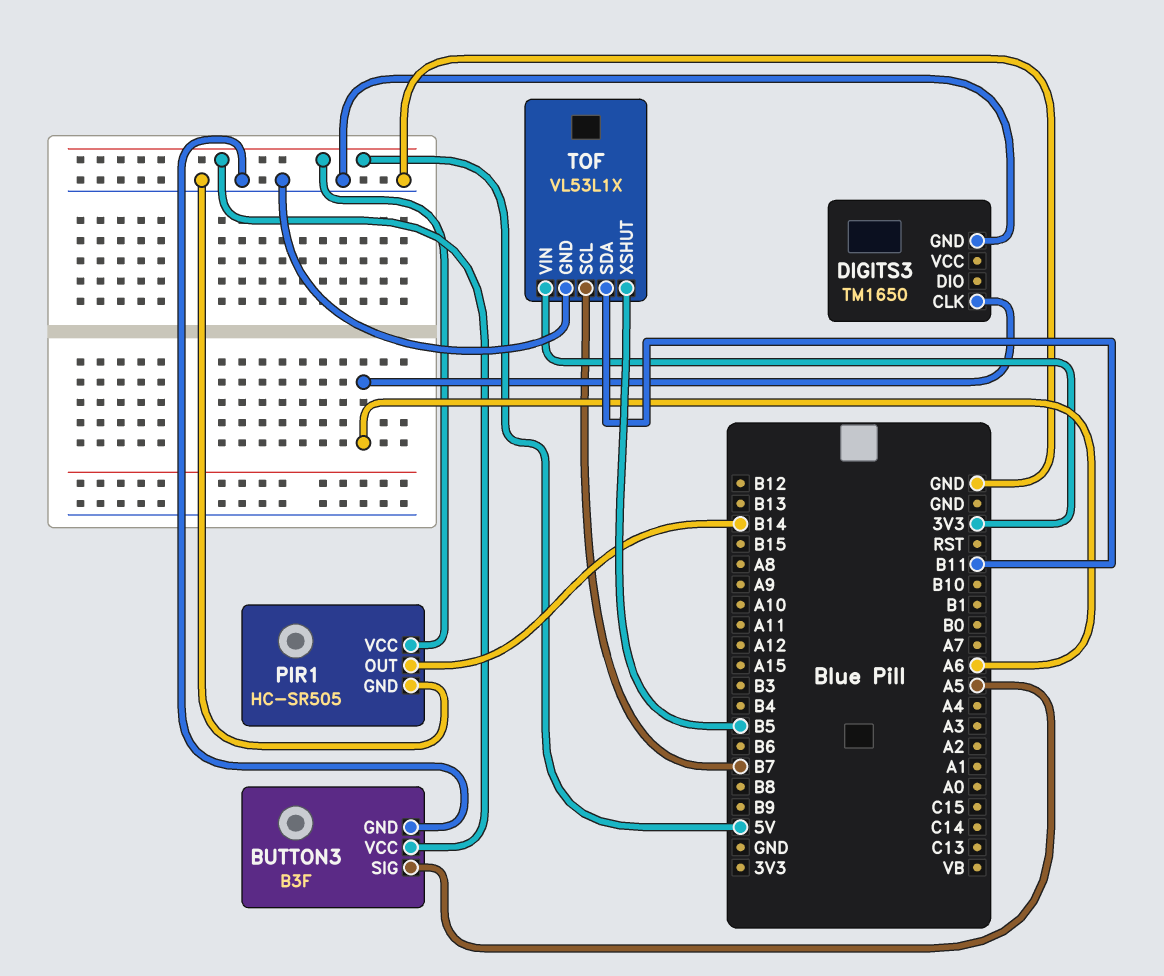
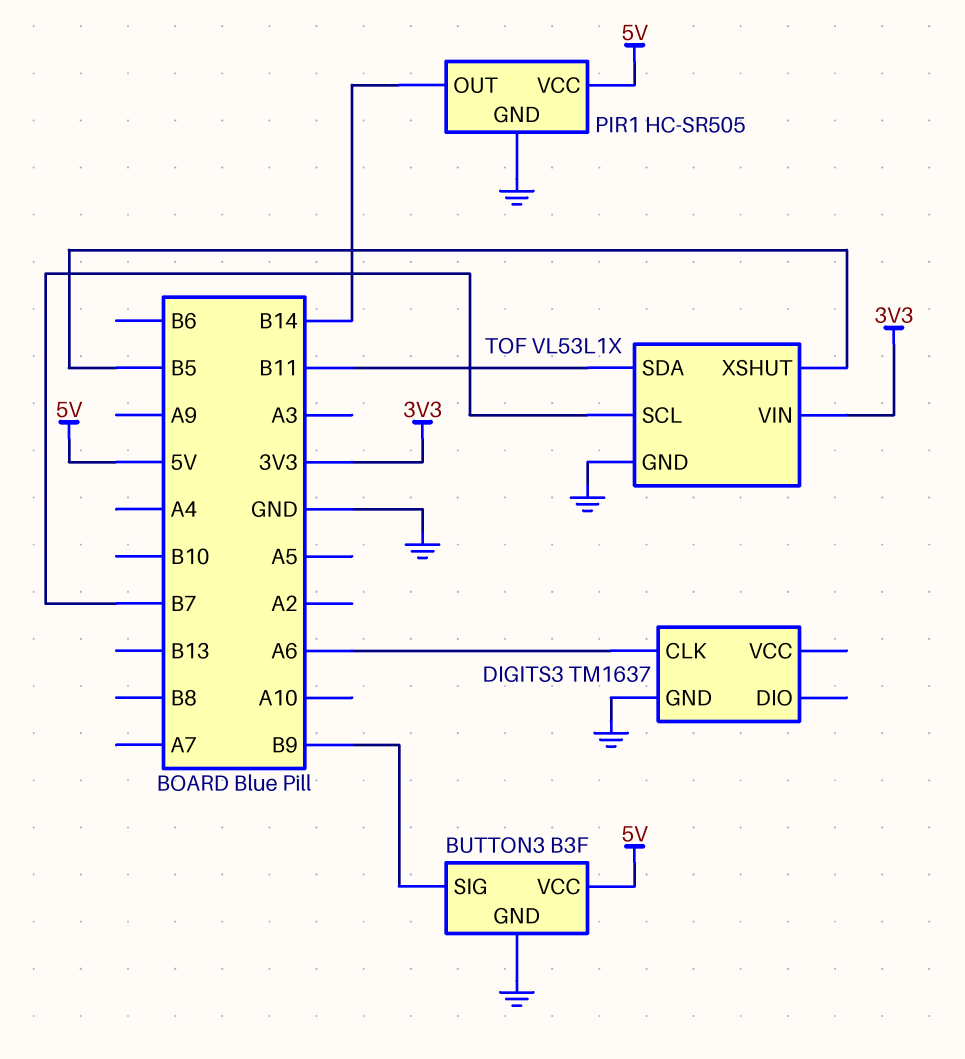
BUTTON3 pin SIG: A5 -> B9
DIGITS3: TM1650 -> TM1637

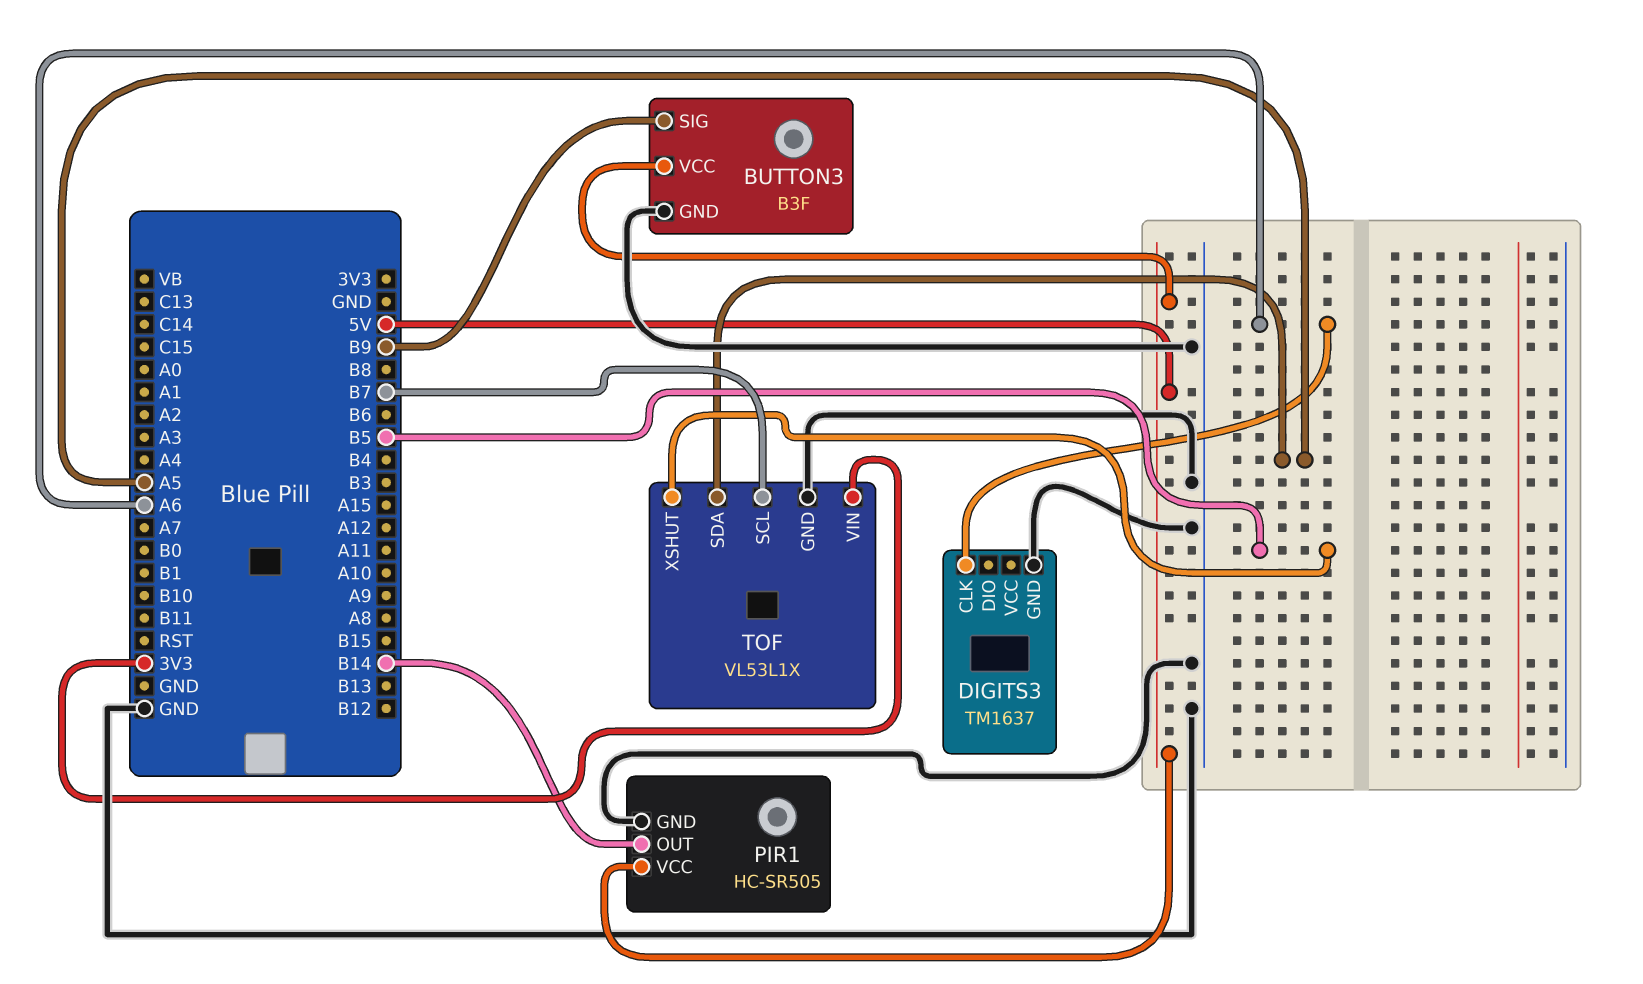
TOF pin SDA: B11 -> A5

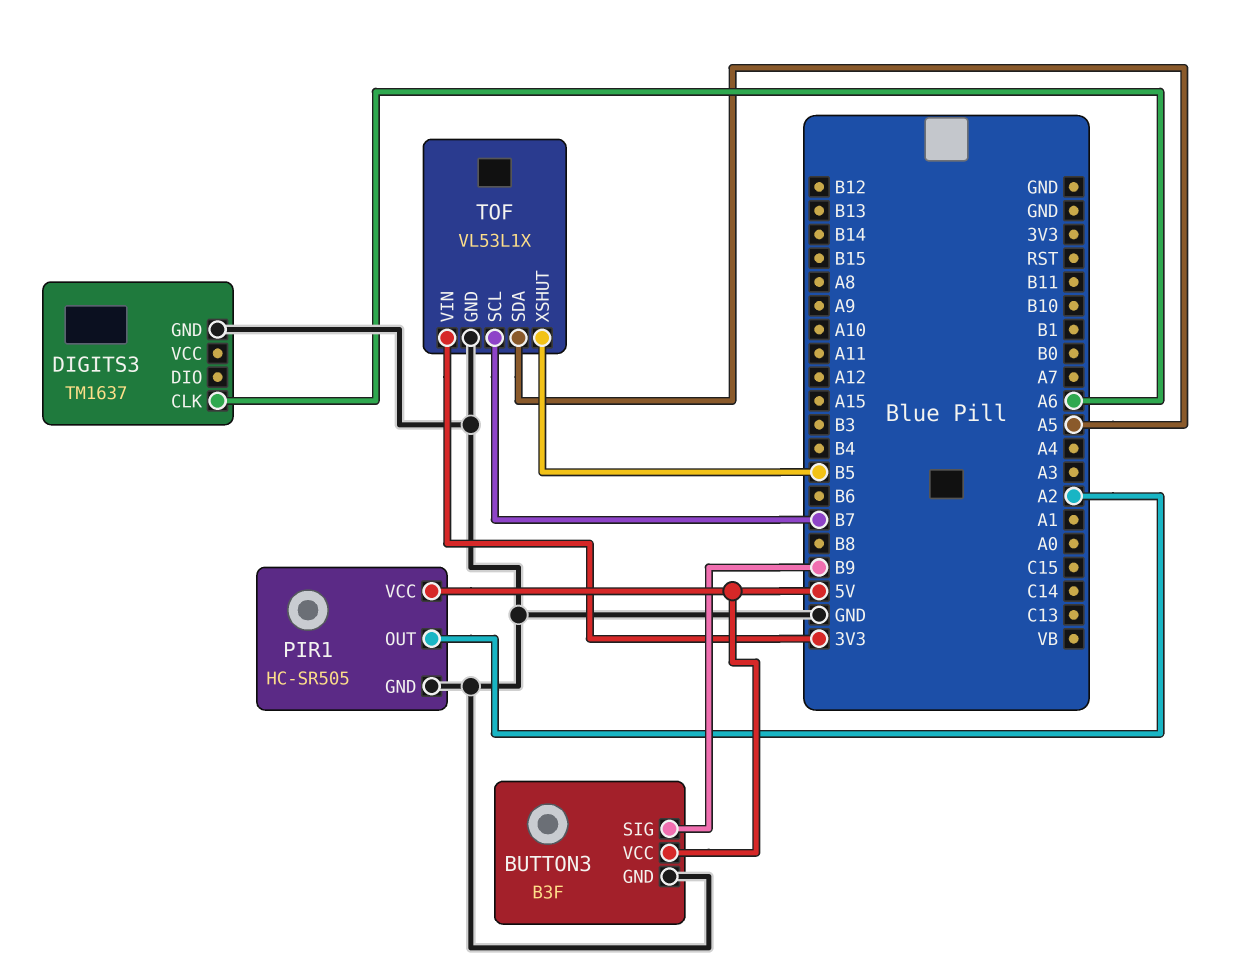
PIR1 pin OUT: B14 -> A2

